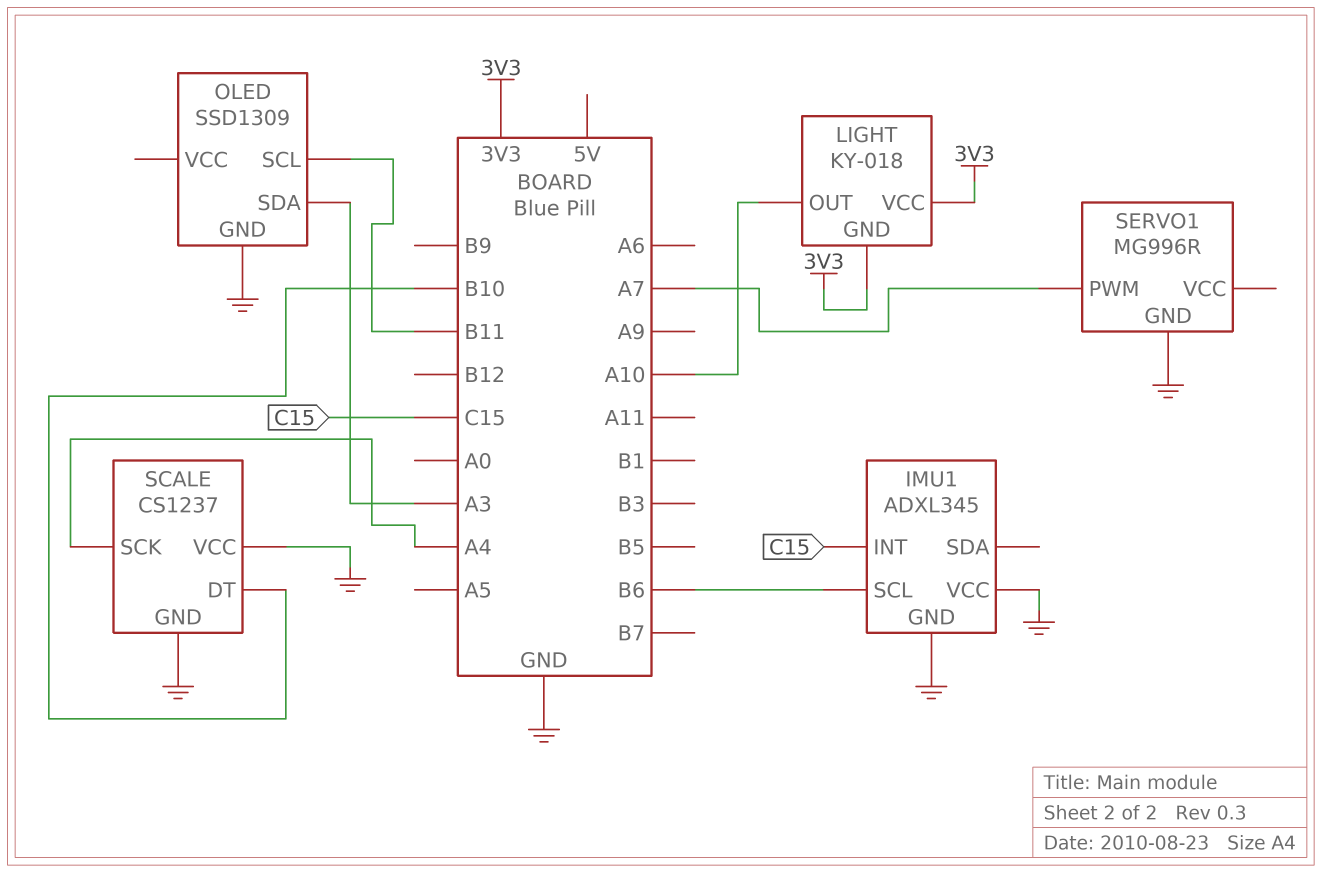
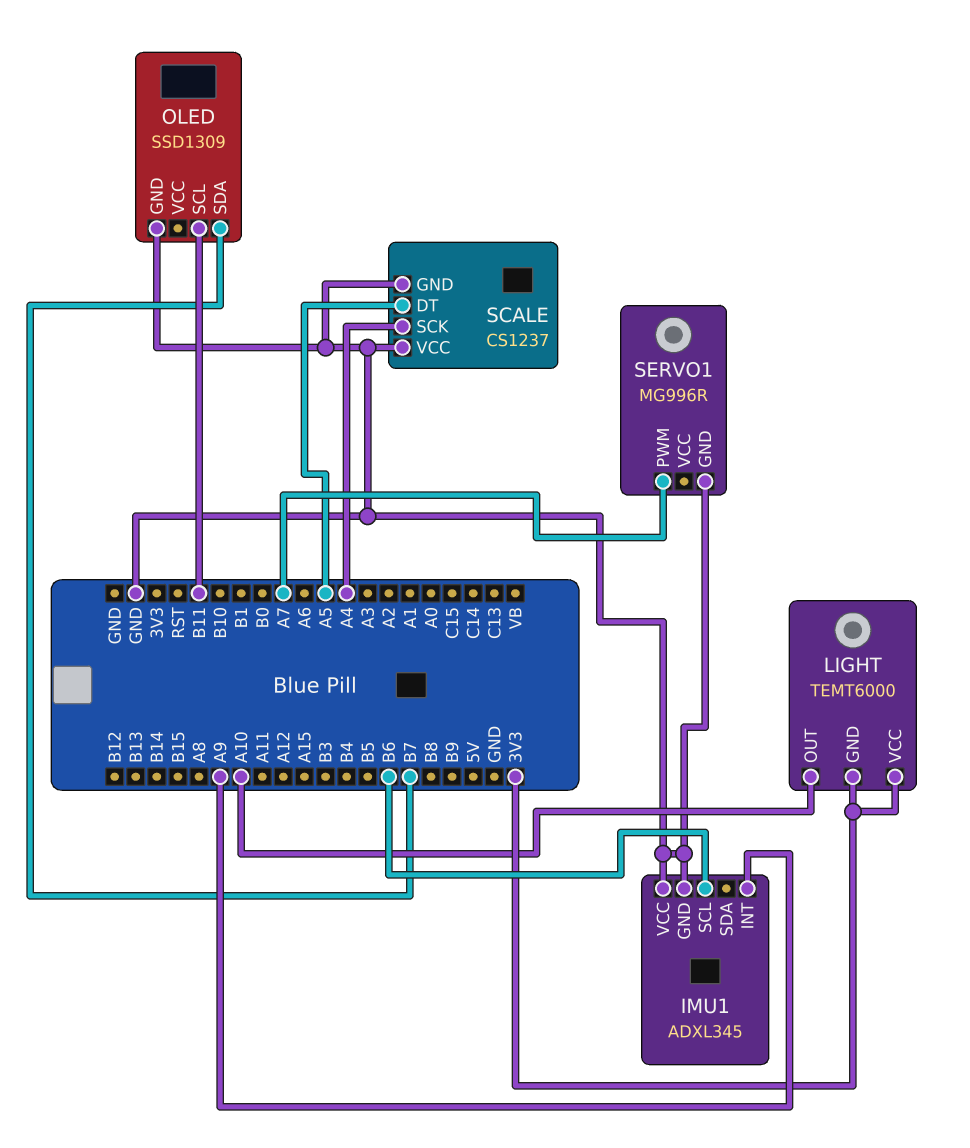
IMU1 pin INT: C15 -> A9
LIGHT: KY-018 -> TEMT6000
OLED pin SDA: A3 -> B7
SCALE pin DT: B10 -> A5

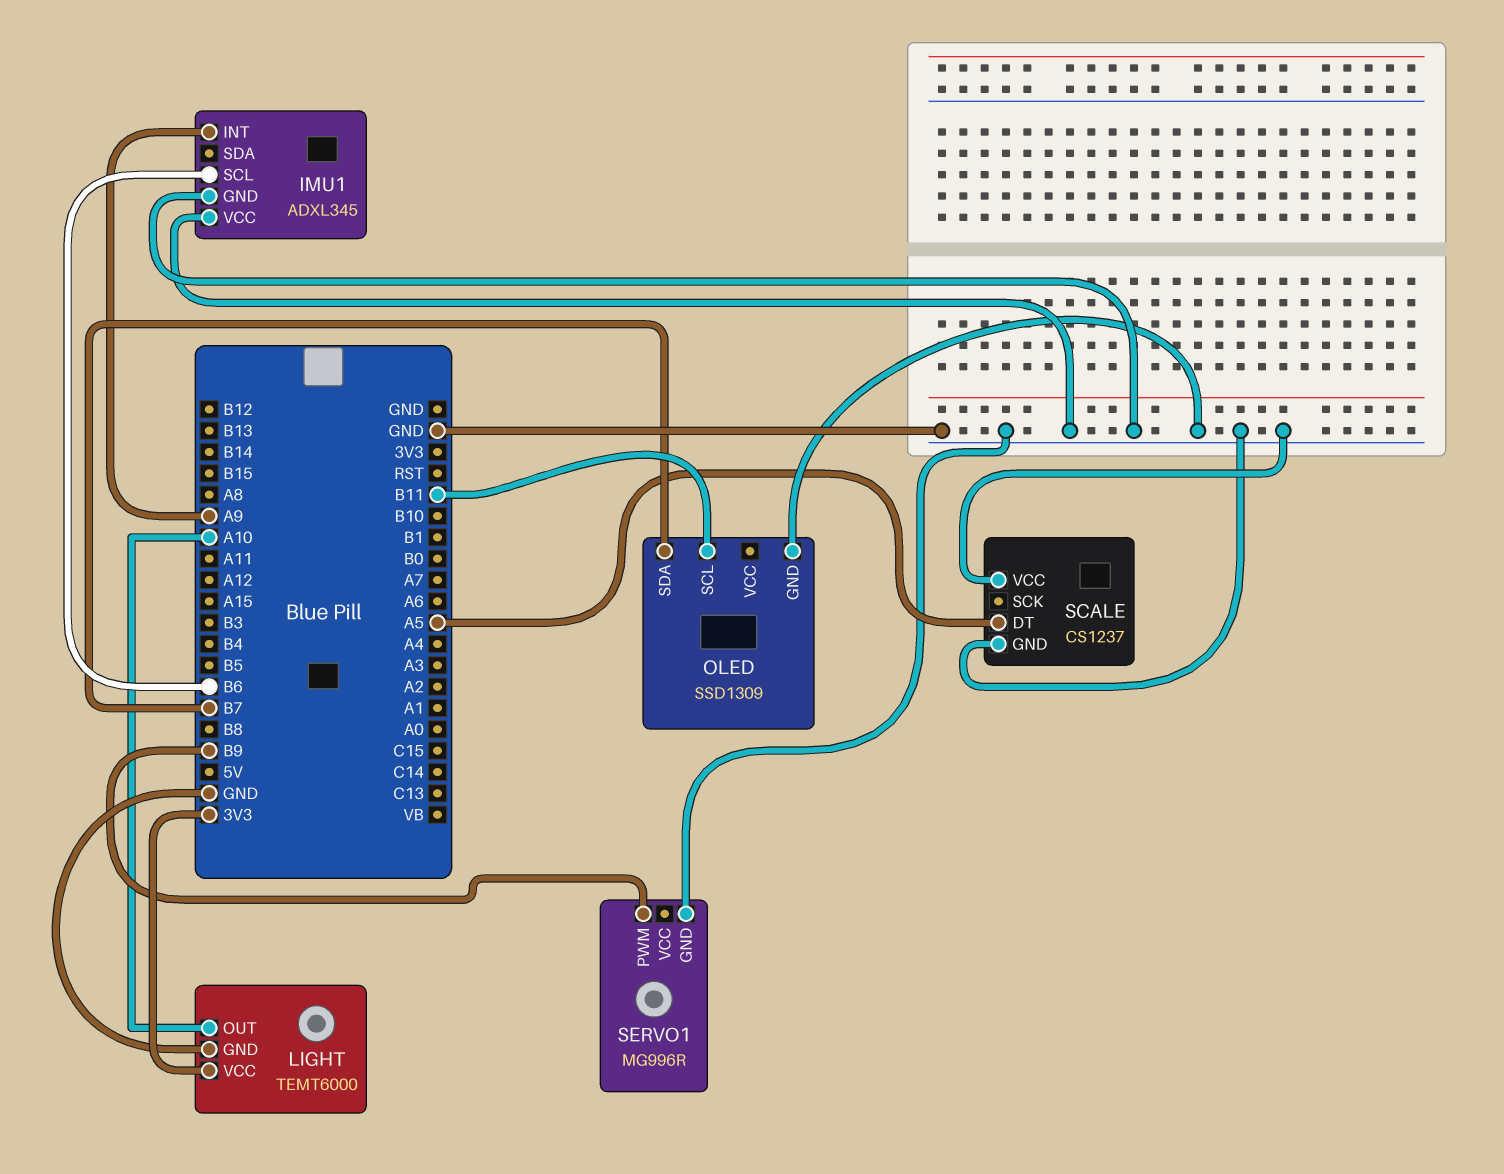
LIGHT pin GND: 3V3 -> GND
SCALE pin SCK: A4 -> none
SERVO1 pin PWM: A7 -> B9

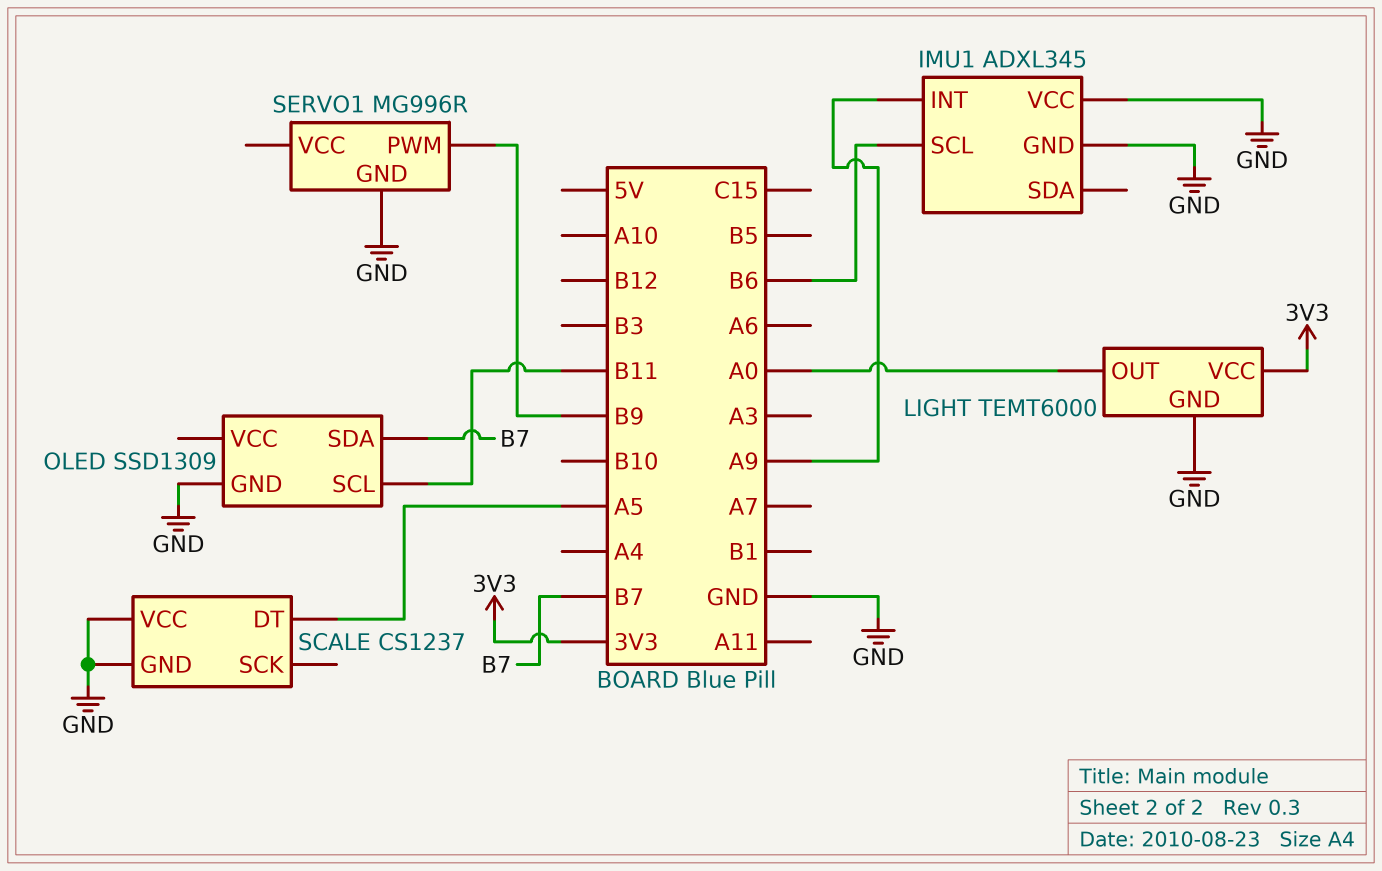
LIGHT pin OUT: A10 -> A0

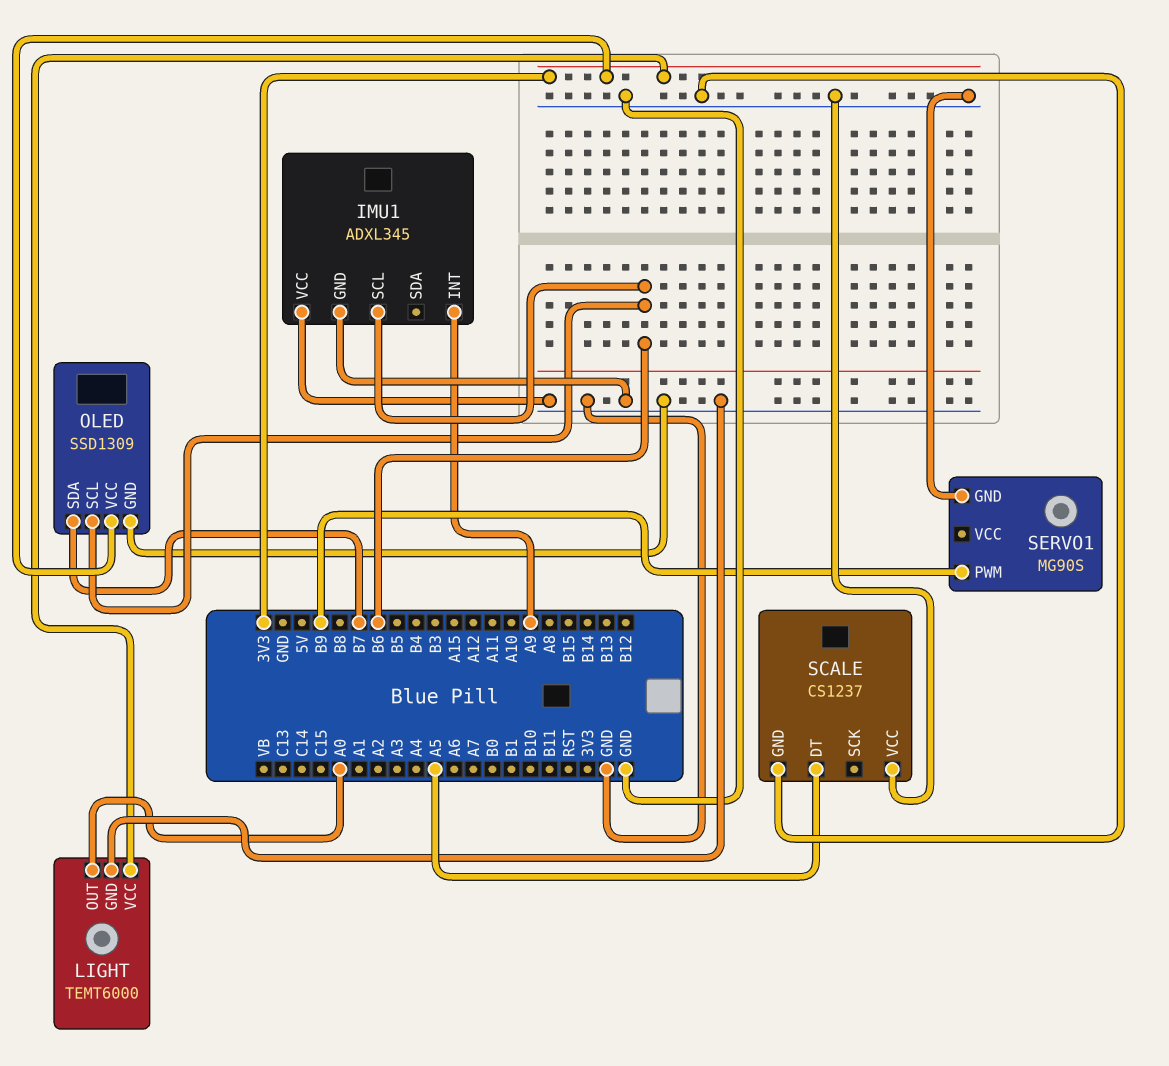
OLED pin SCL: B11 -> B6
OLED pin VCC: none -> 3V3
SERVO1: MG996R -> MG90S

